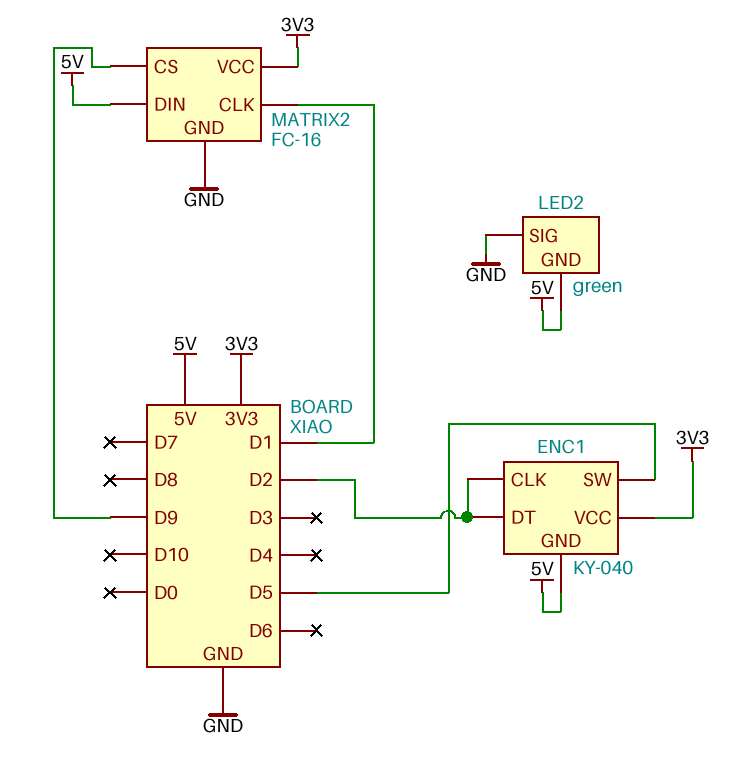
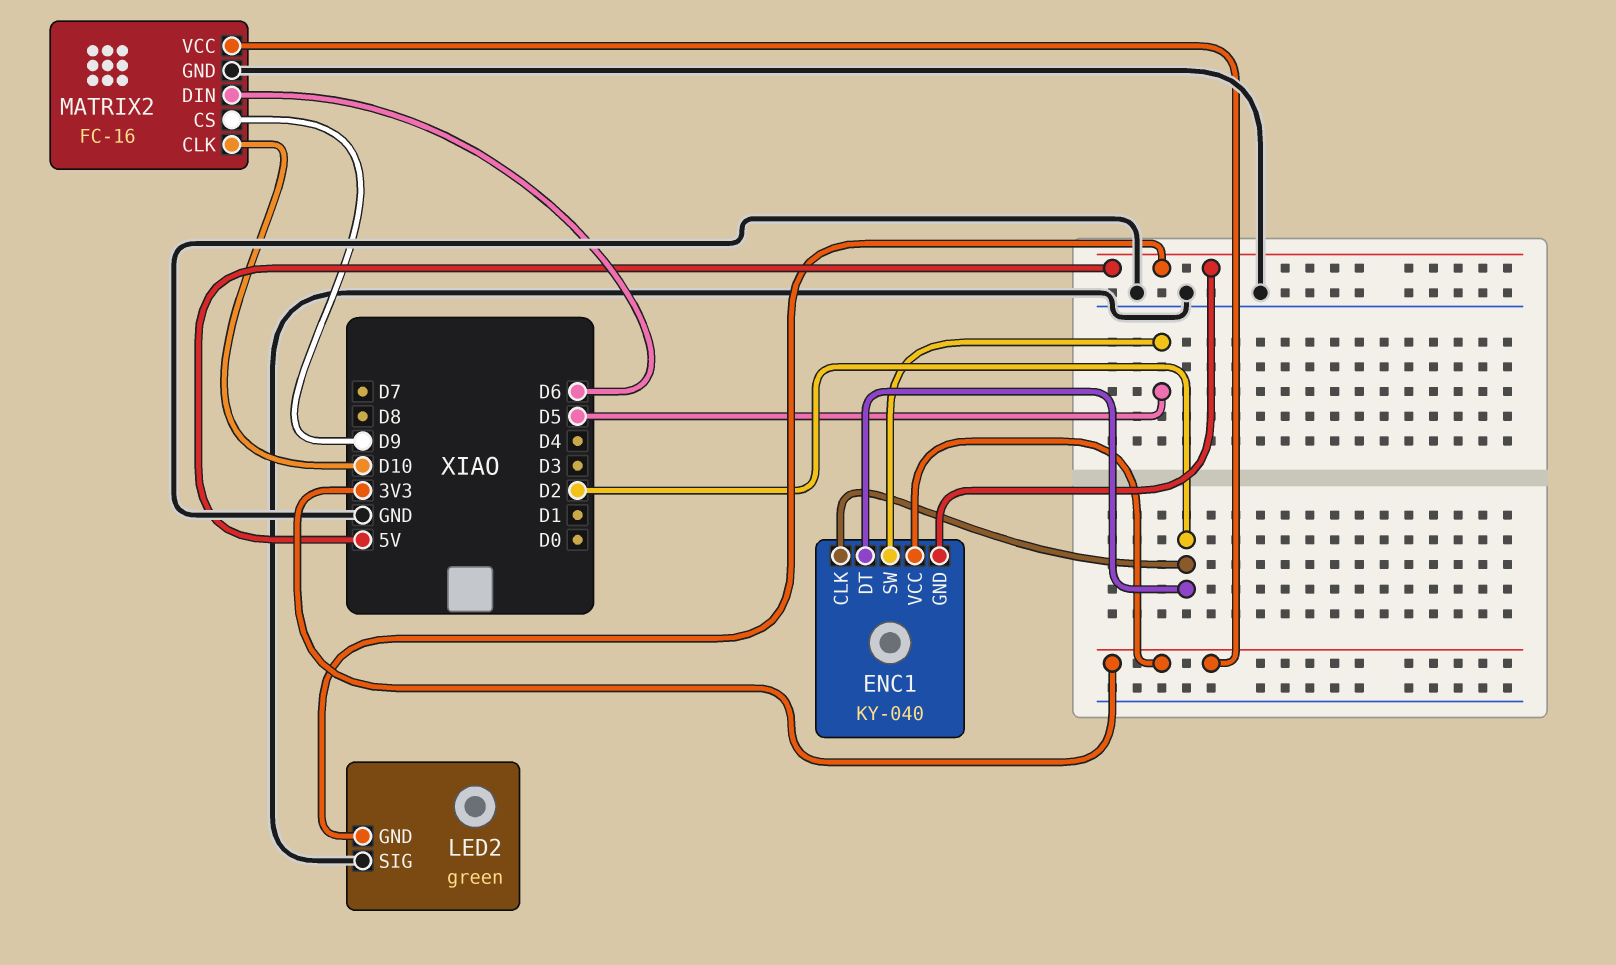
MATRIX2 pin CLK: D1 -> D10
MATRIX2 pin DIN: 5V -> D6

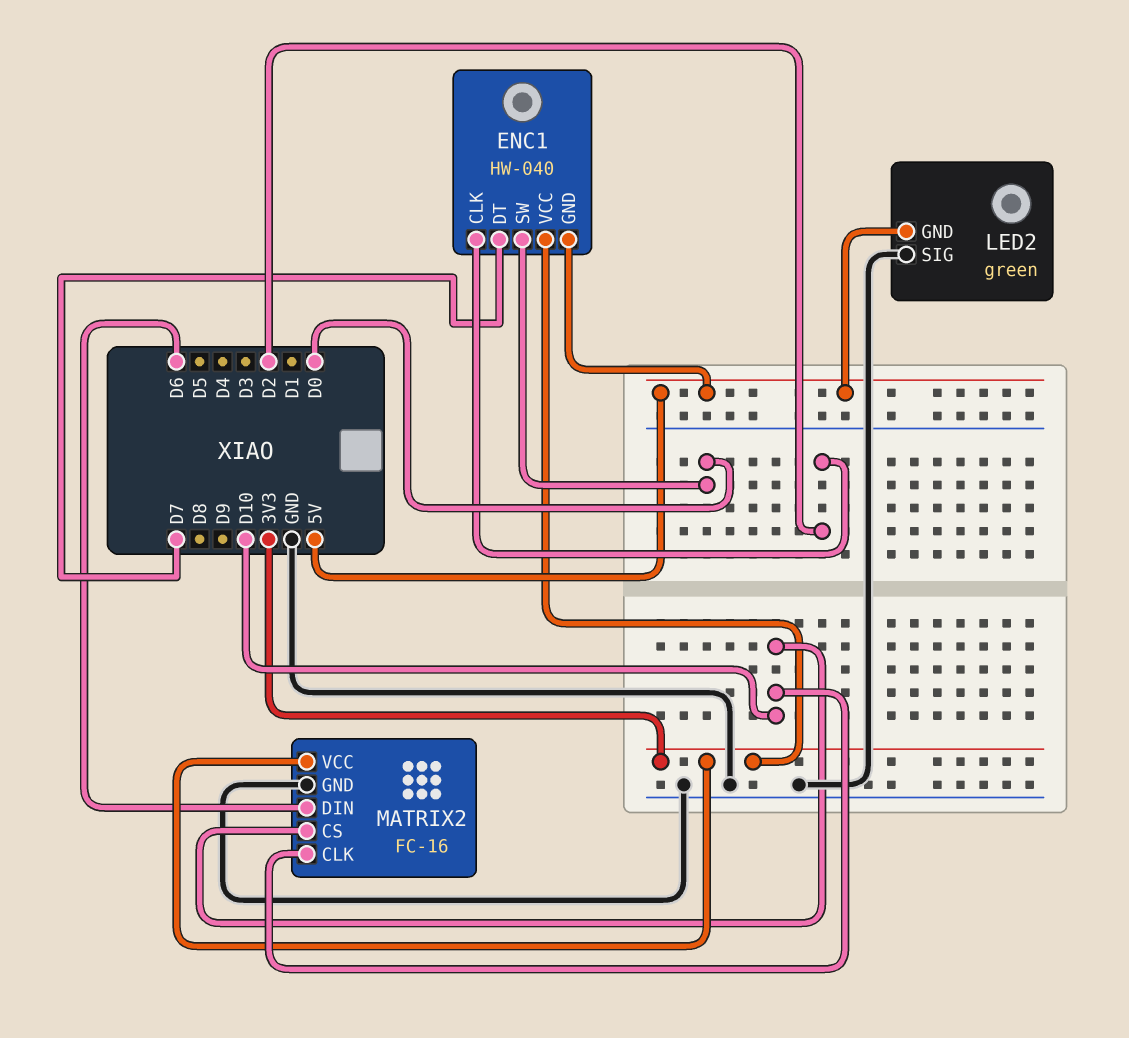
ENC1: KY-040 -> HW-040
ENC1 pin DT: D2 -> D7
ENC1 pin SW: D5 -> D0
MATRIX2 pin CS: D9 -> D10

